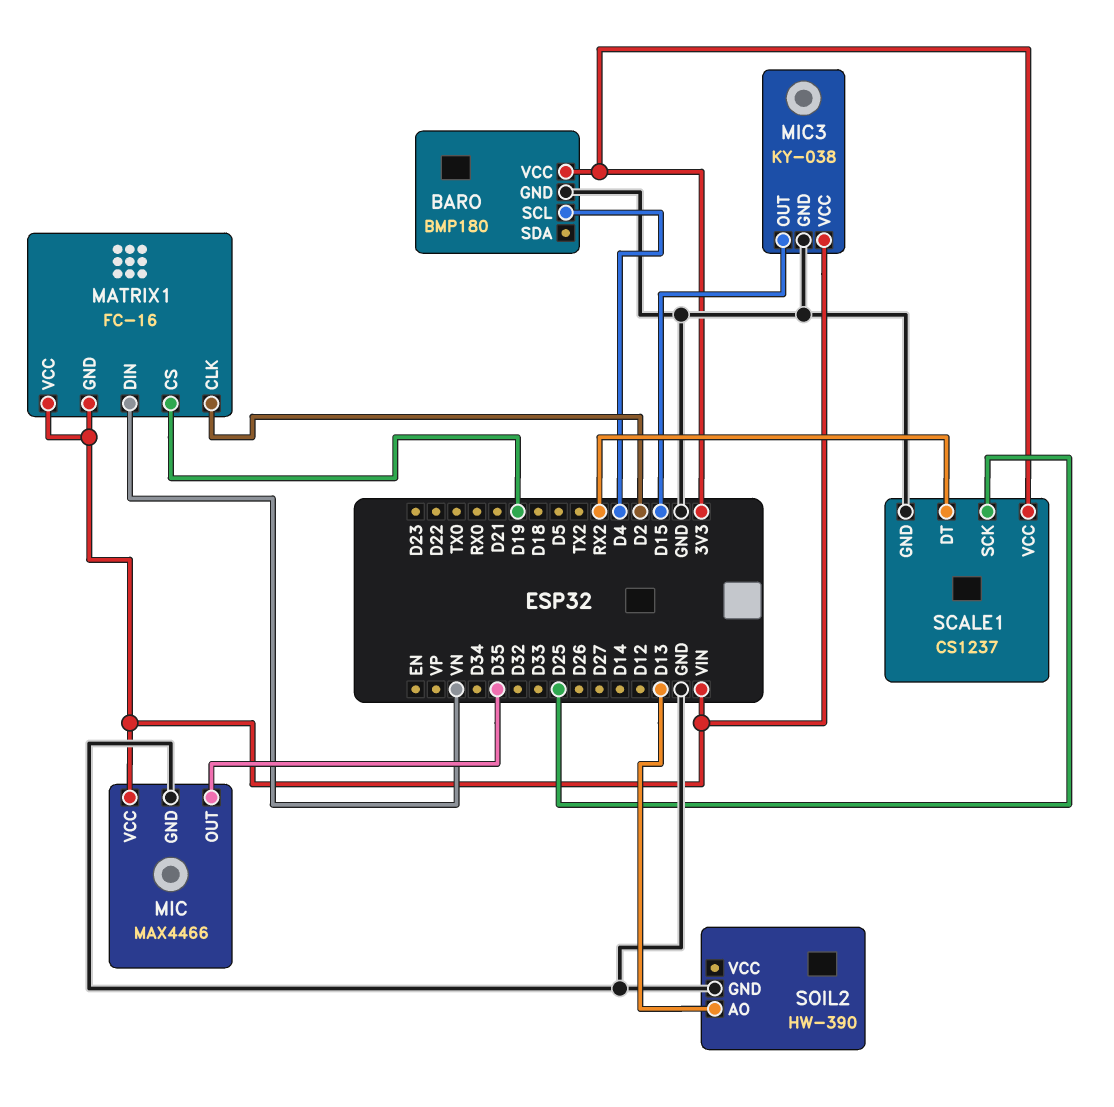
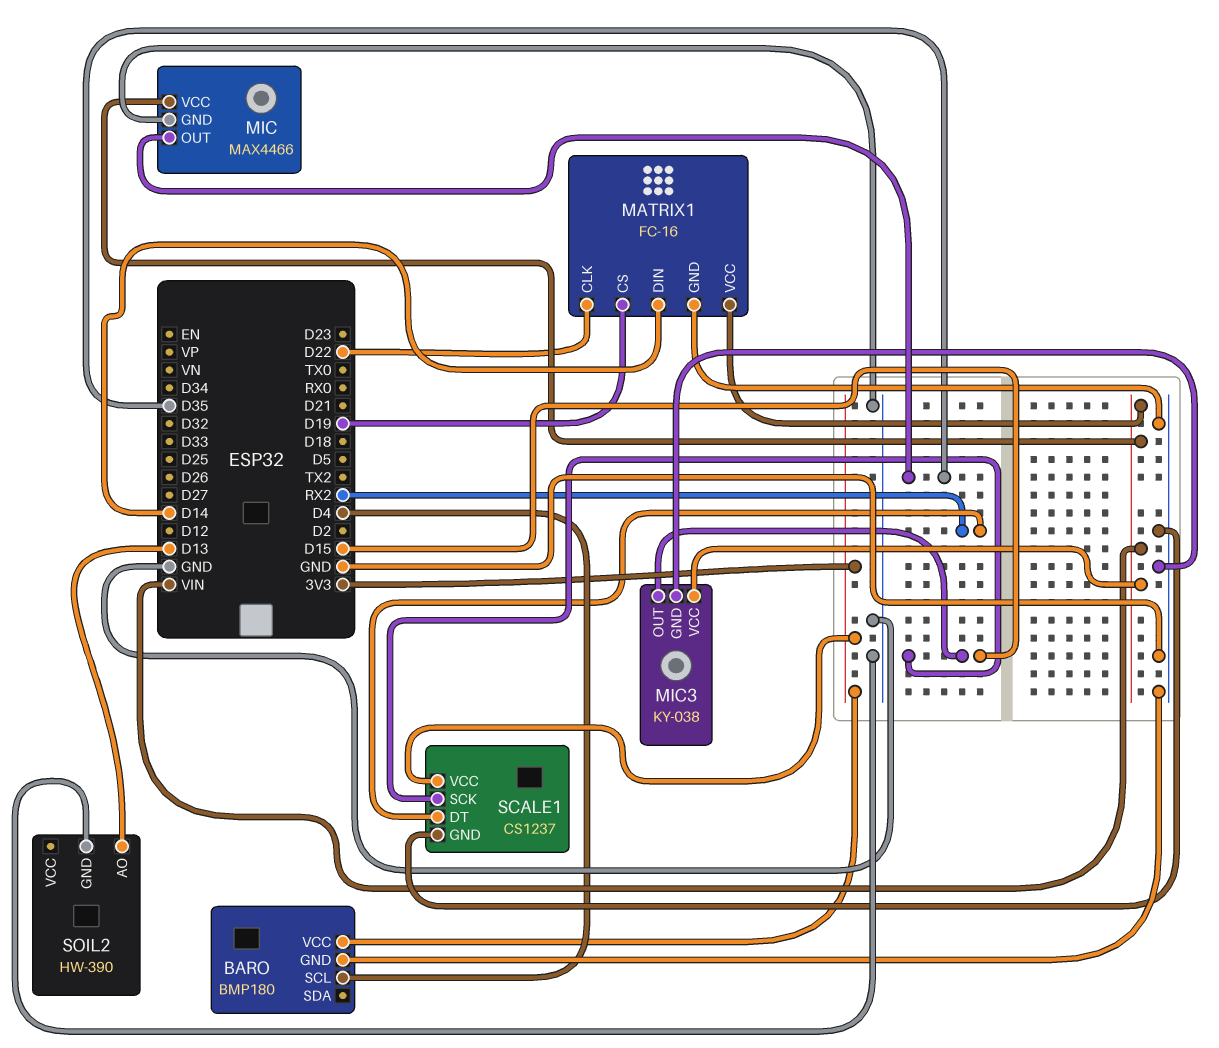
MATRIX1 pin CLK: D2 -> D22
MATRIX1 pin DIN: VN -> D14
MATRIX1 pin GND: VIN -> GND
SCALE1 pin SCK: D25 -> D15

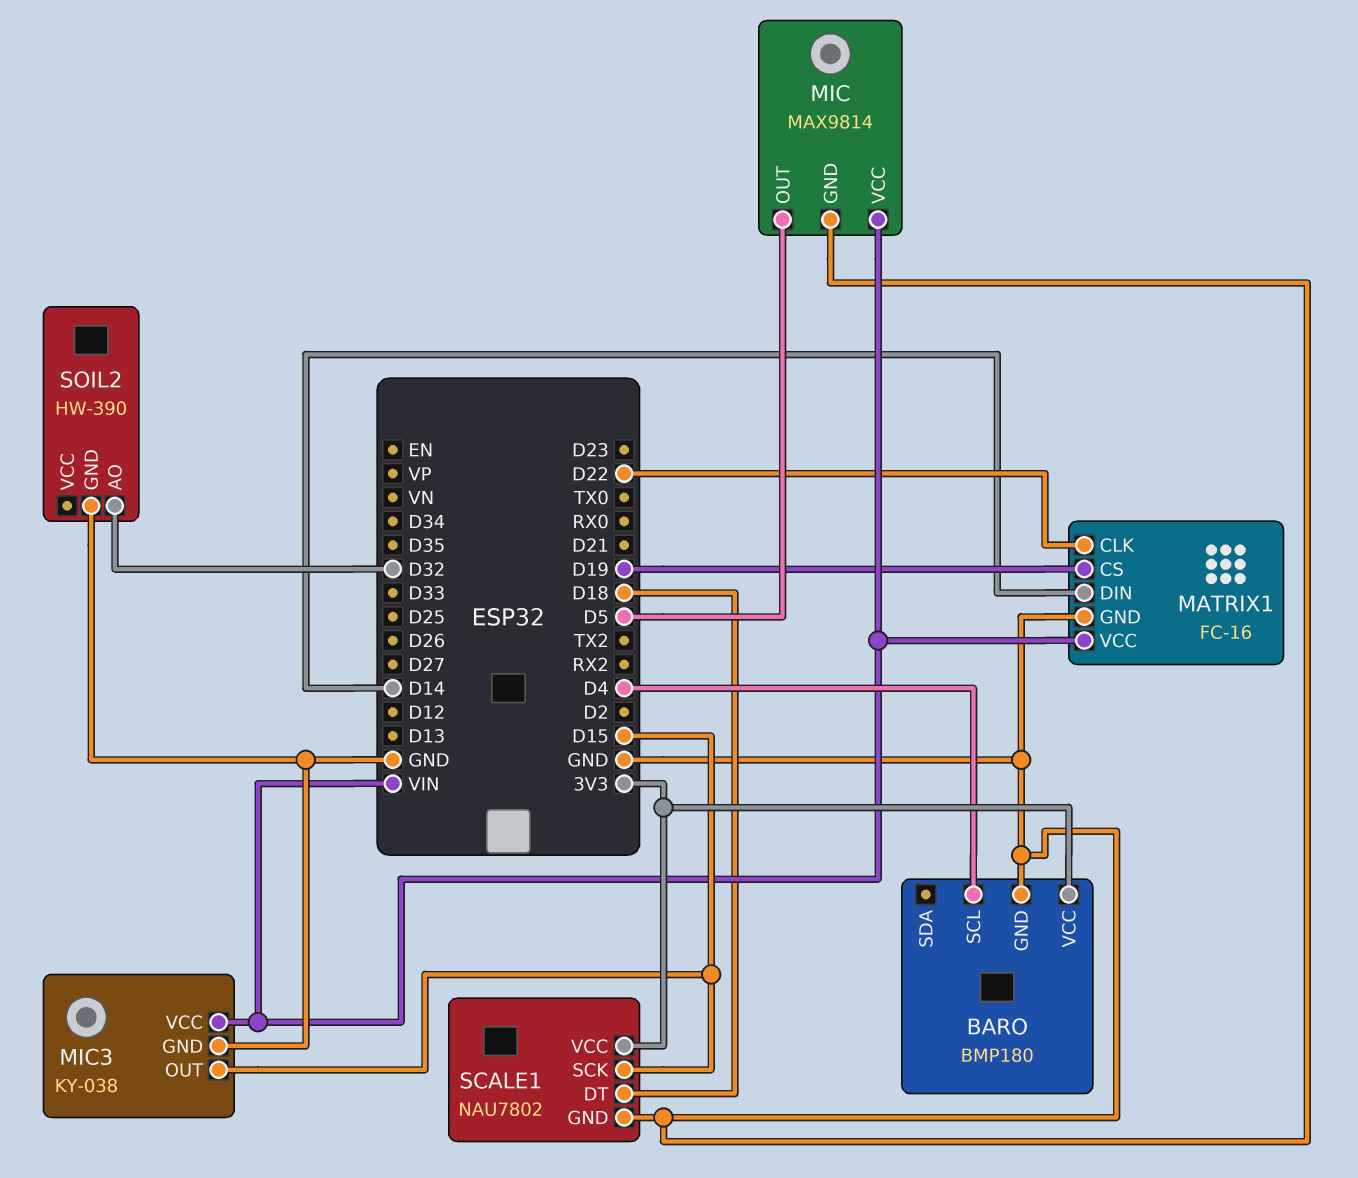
MIC: MAX4466 -> MAX9814
MIC pin OUT: D35 -> D5
SCALE1: CS1237 -> NAU7802
SCALE1 pin DT: RX2 -> D18
SOIL2 pin AO: D13 -> D32

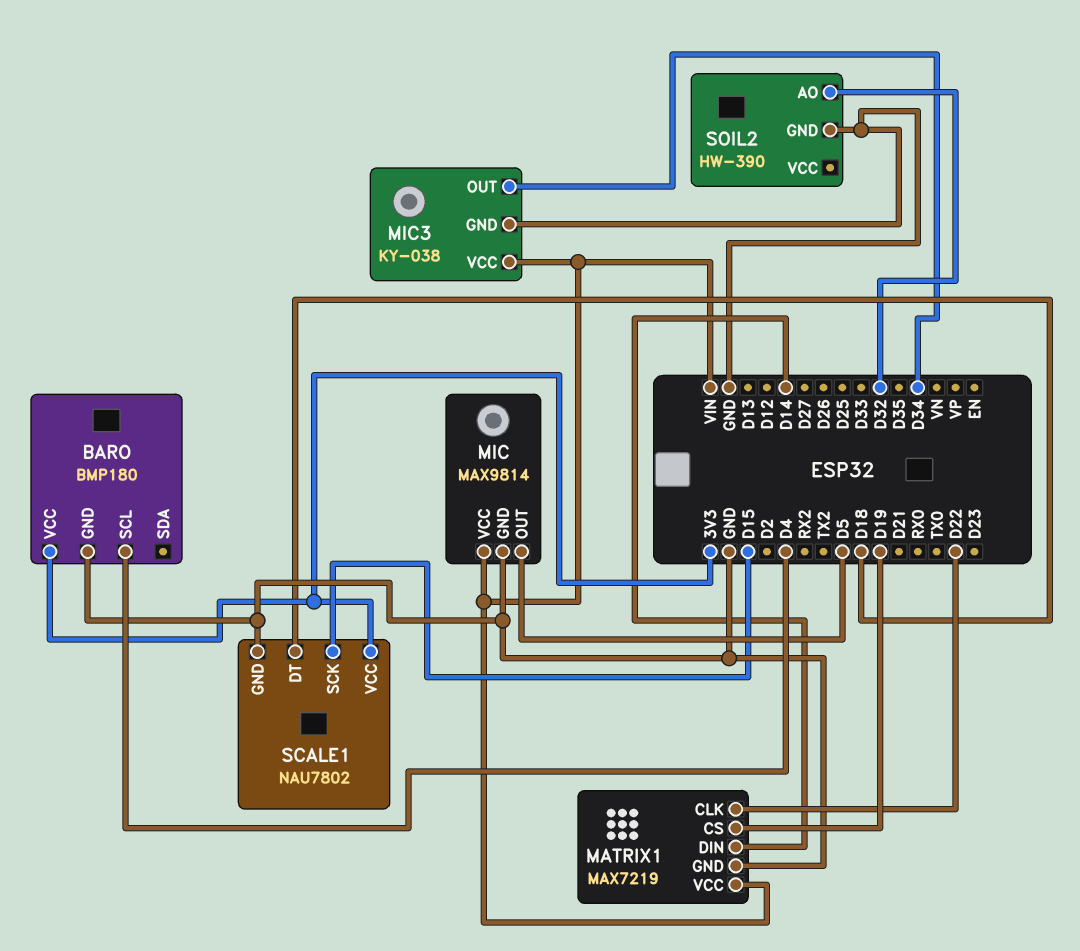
MATRIX1: FC-16 -> MAX7219
MIC3 pin OUT: D15 -> D34

